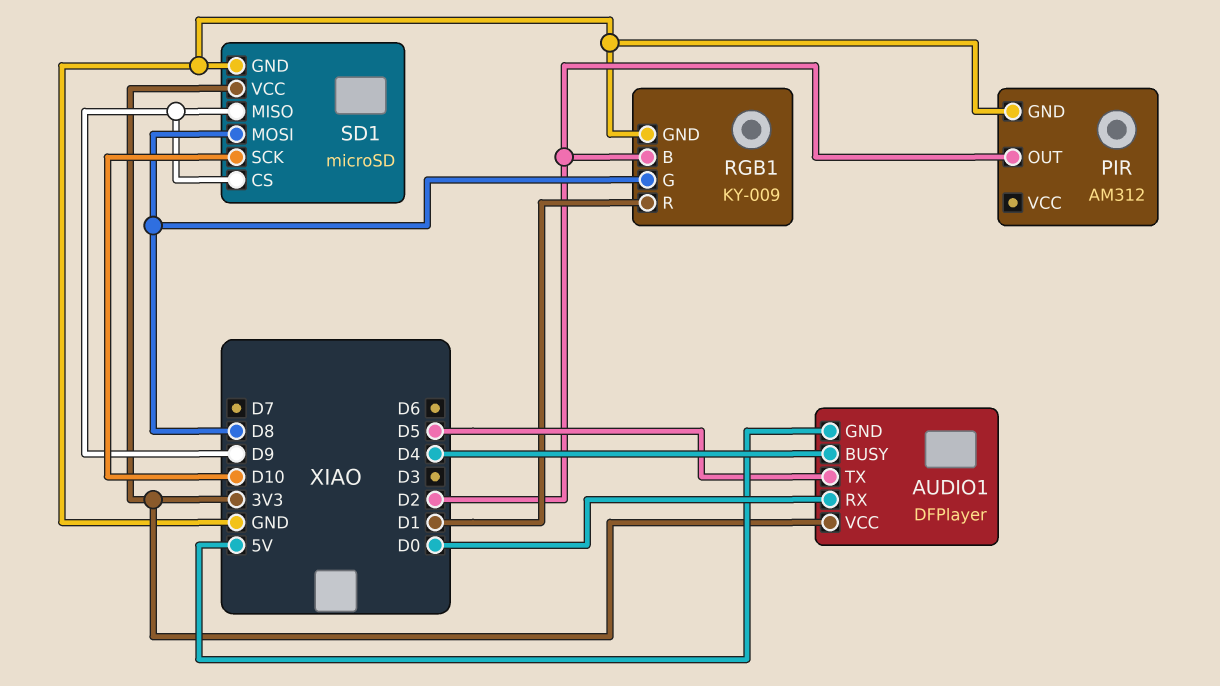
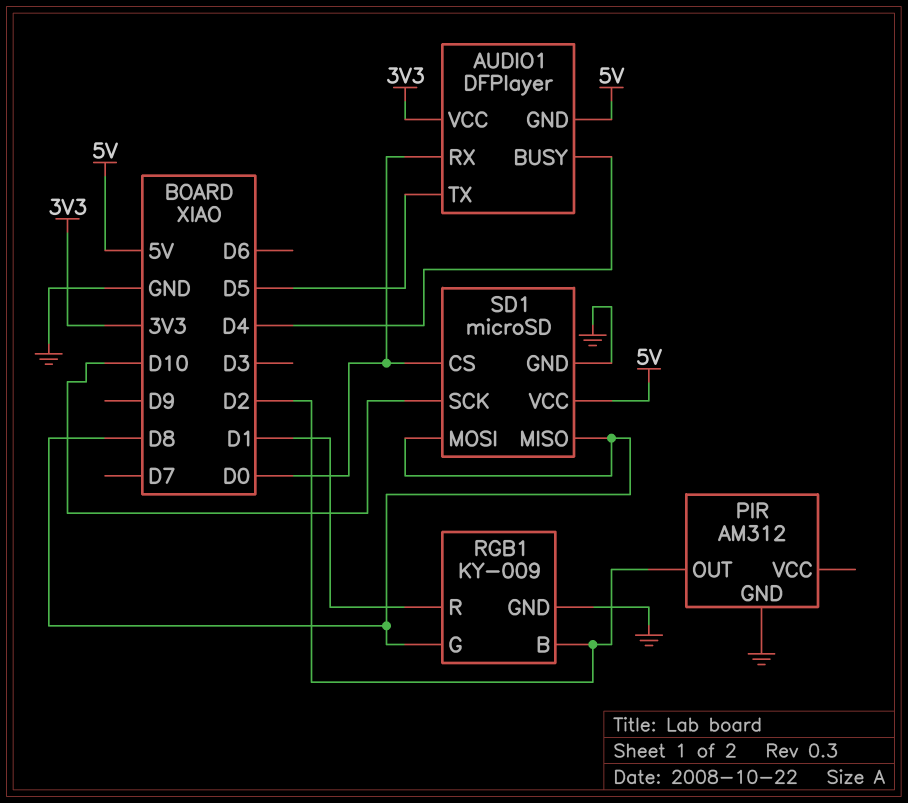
SD1 pin CS: D9 -> D0
SD1 pin MISO: D9 -> D8
SD1 pin VCC: 3V3 -> 5V

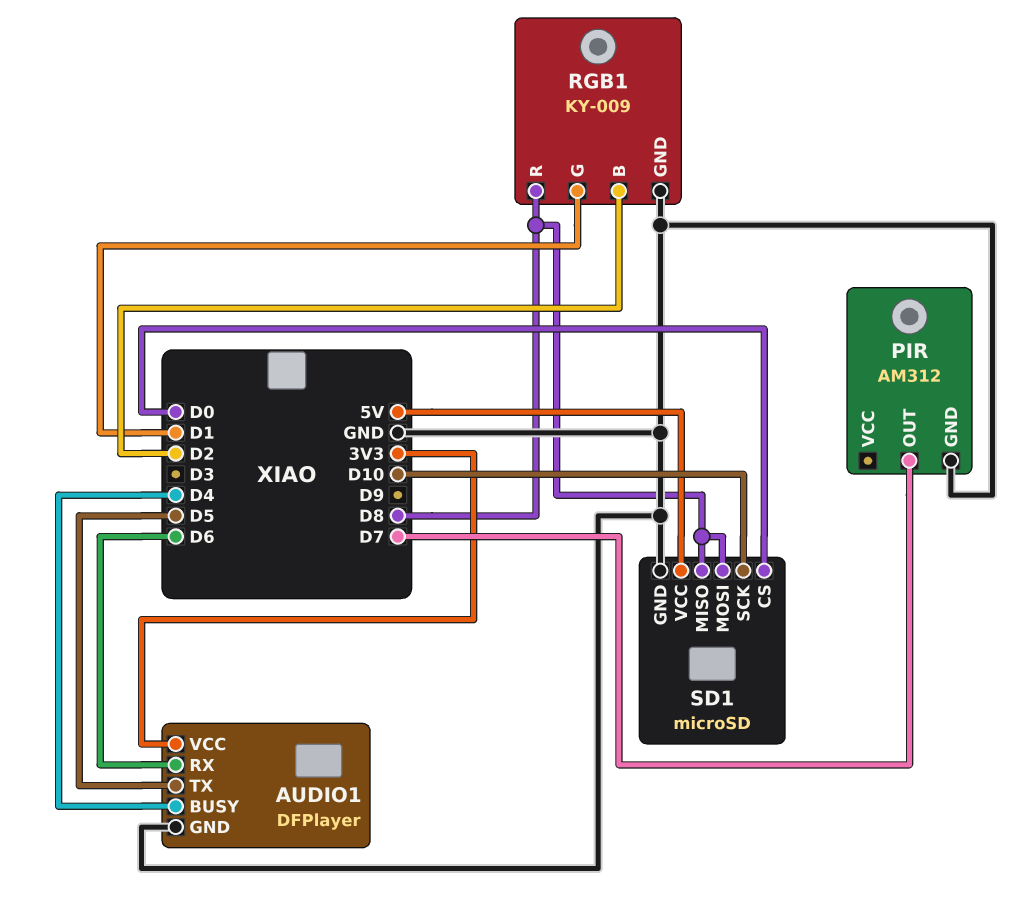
AUDIO1 pin GND: 5V -> GND
AUDIO1 pin RX: D0 -> D6
PIR pin OUT: D2 -> D7
RGB1 pin G: D8 -> D1
RGB1 pin R: D1 -> D8

